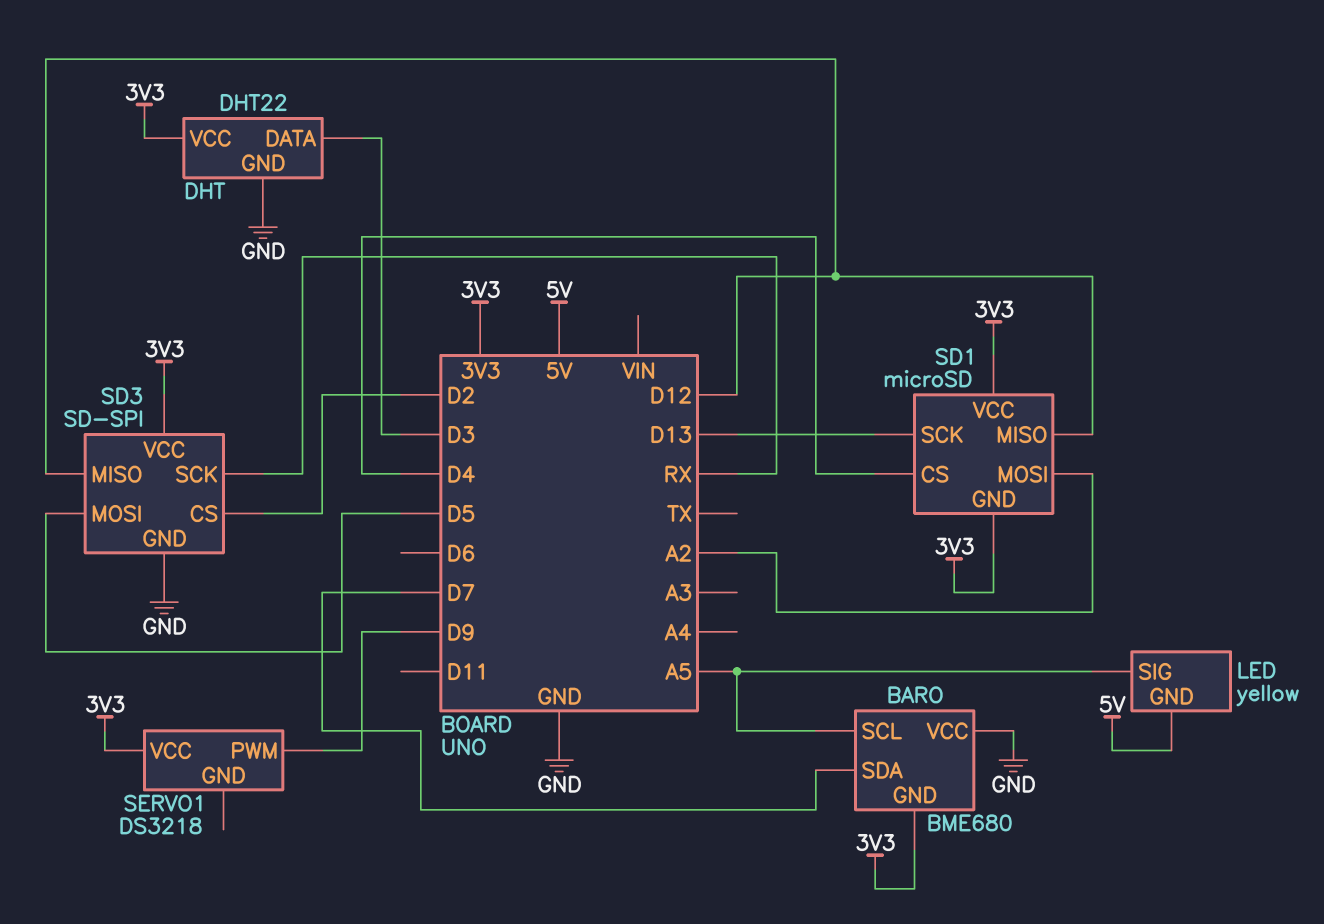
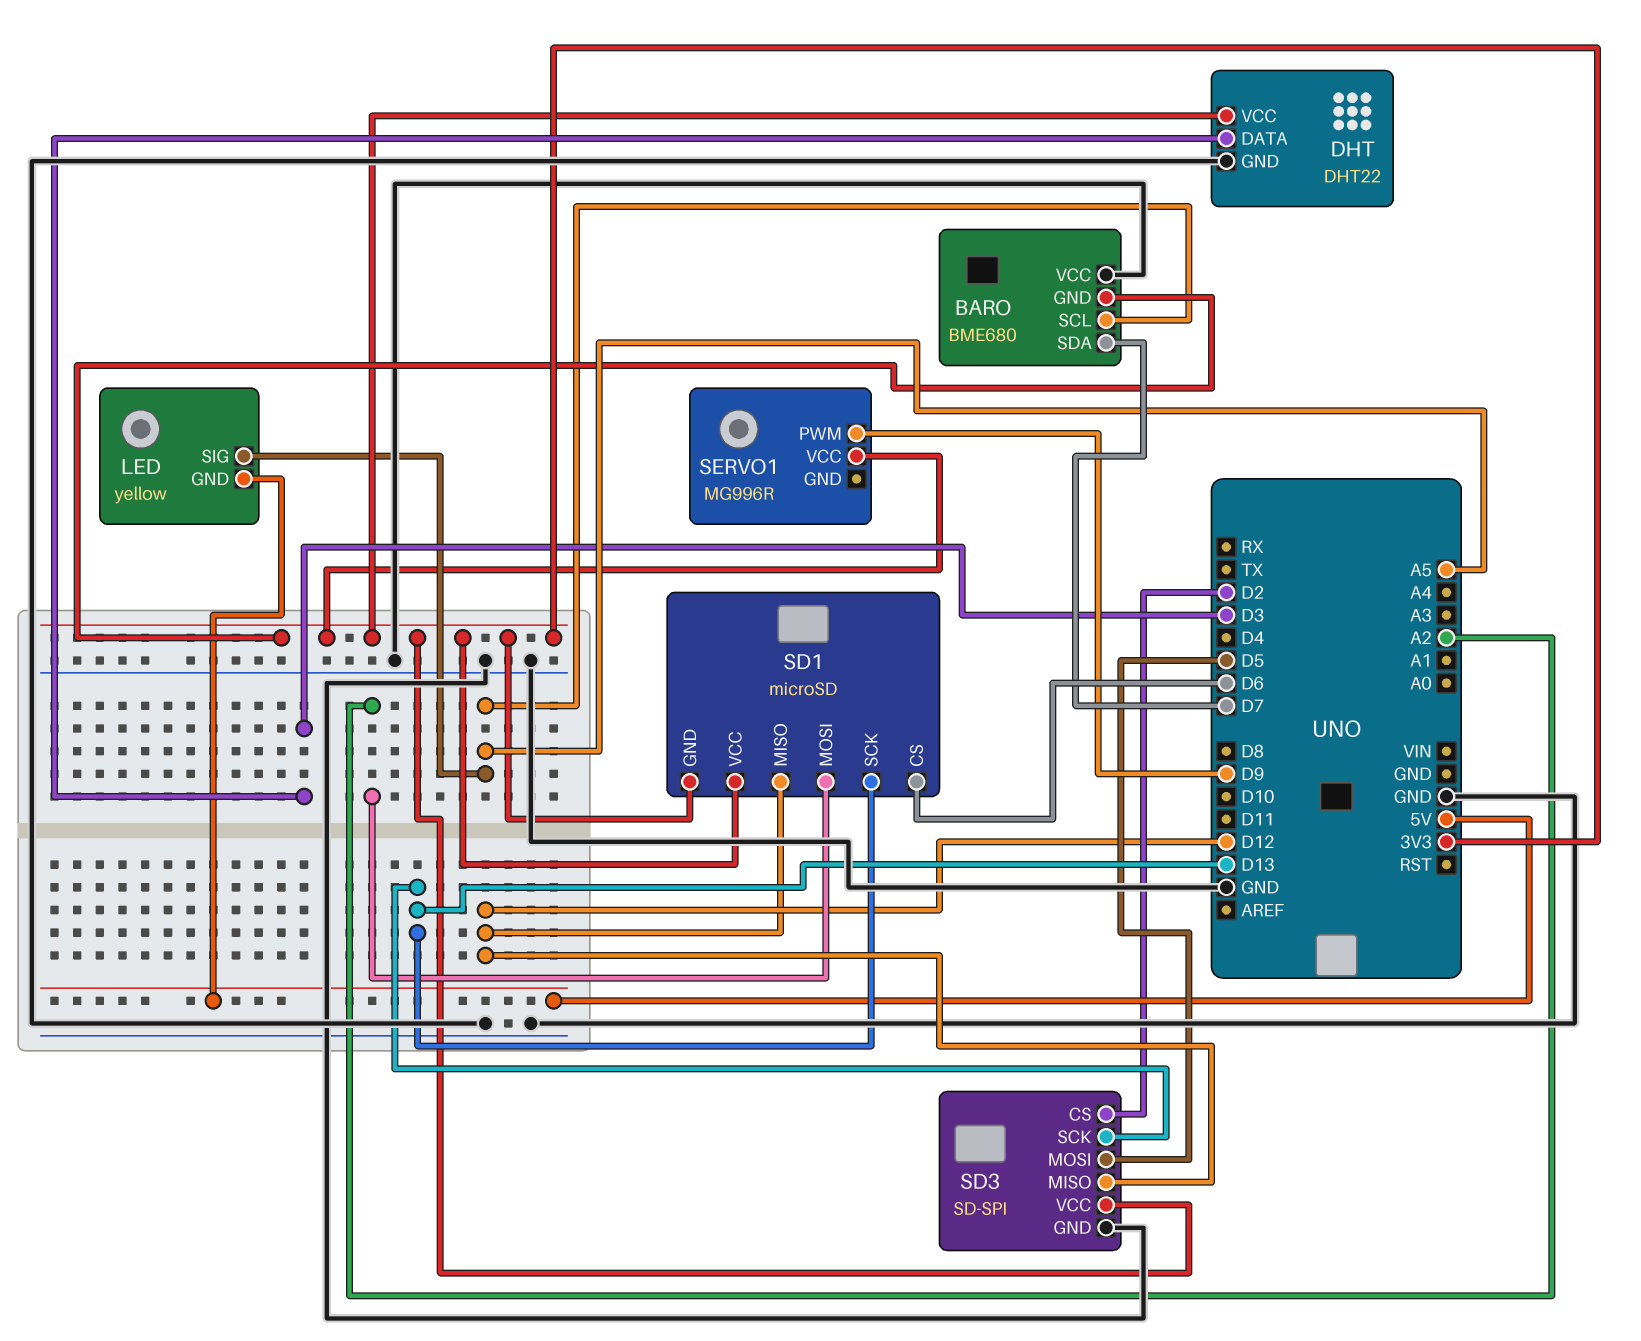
SD1 pin CS: D4 -> D6
SD3 pin SCK: RX -> D13
SERVO1: DS3218 -> MG996R

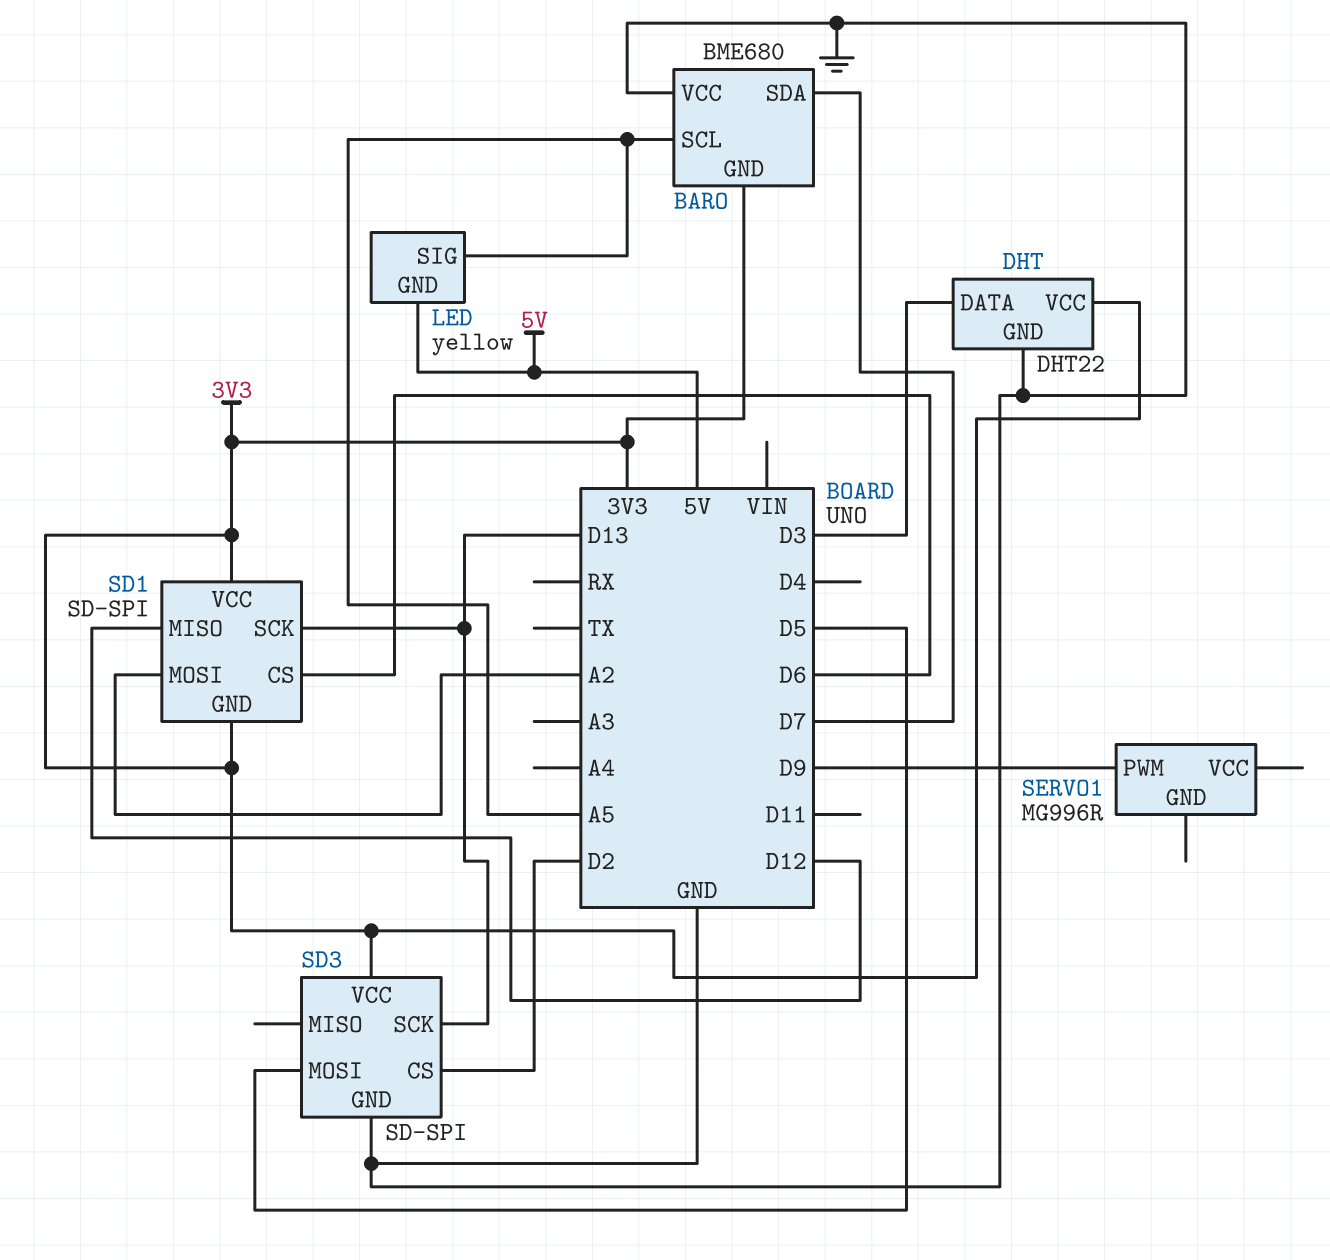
SD1: microSD -> SD-SPI
SD3 pin MISO: D12 -> none
SERVO1 pin VCC: 3V3 -> none

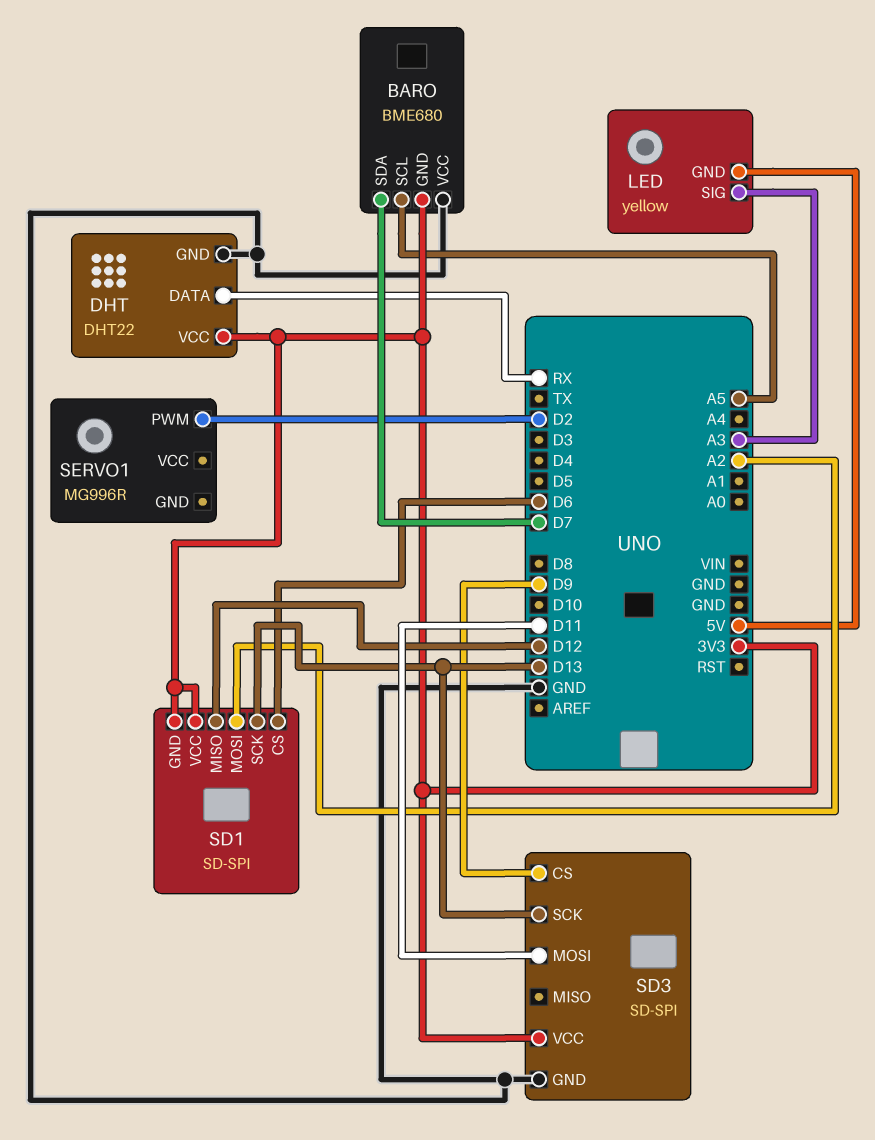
DHT pin DATA: D3 -> RX
LED pin SIG: A5 -> A3
SD3 pin CS: D2 -> D9
SD3 pin MOSI: D5 -> D11
SERVO1 pin PWM: D9 -> D2

